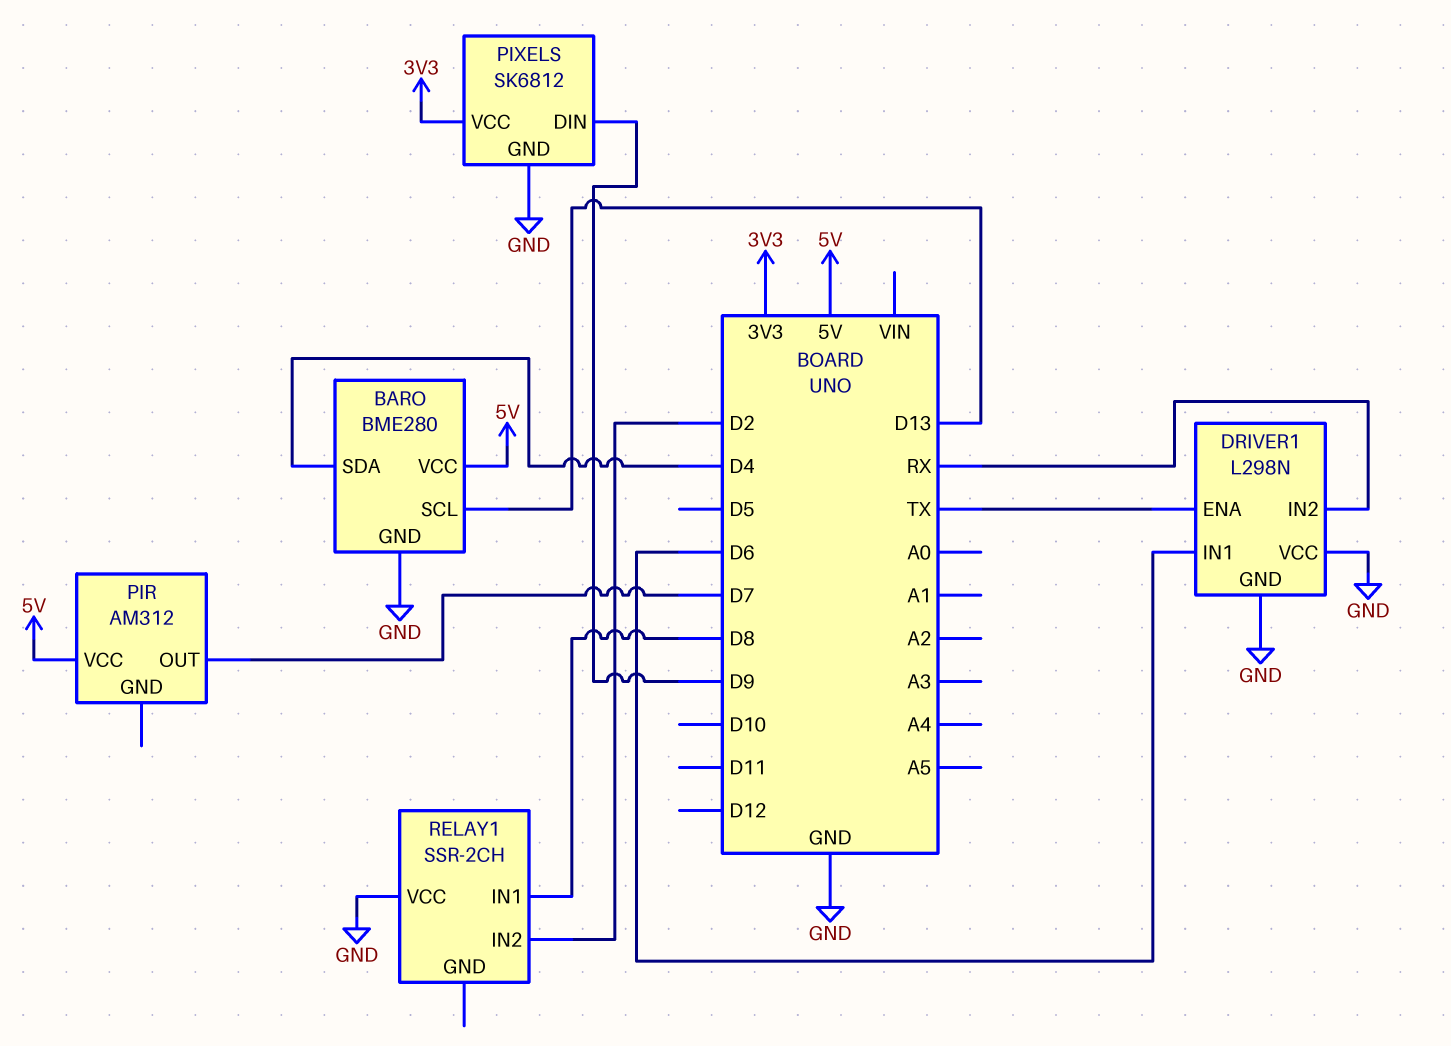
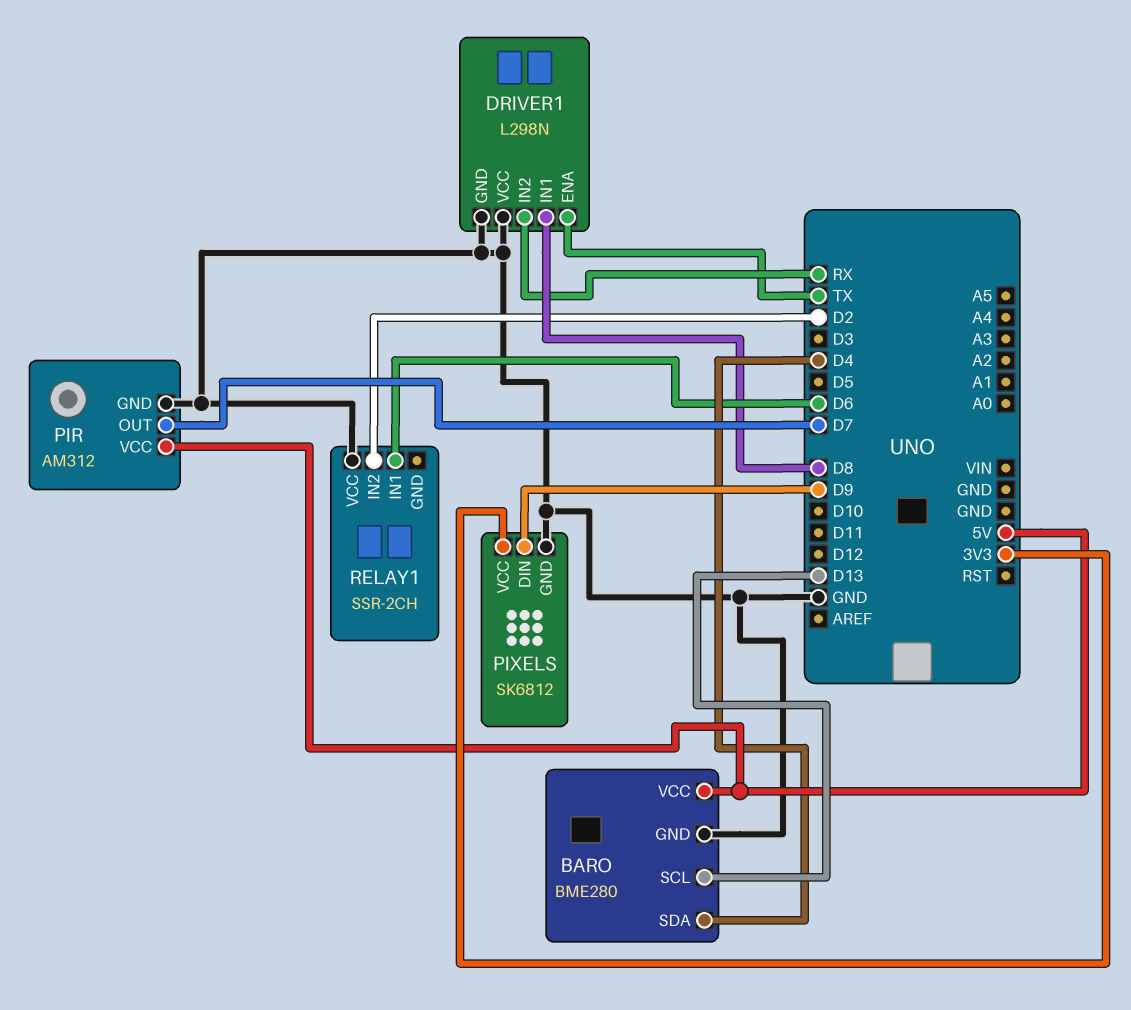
DRIVER1 pin IN1: D6 -> D8
PIR pin GND: none -> GND
RELAY1 pin IN1: D8 -> D6

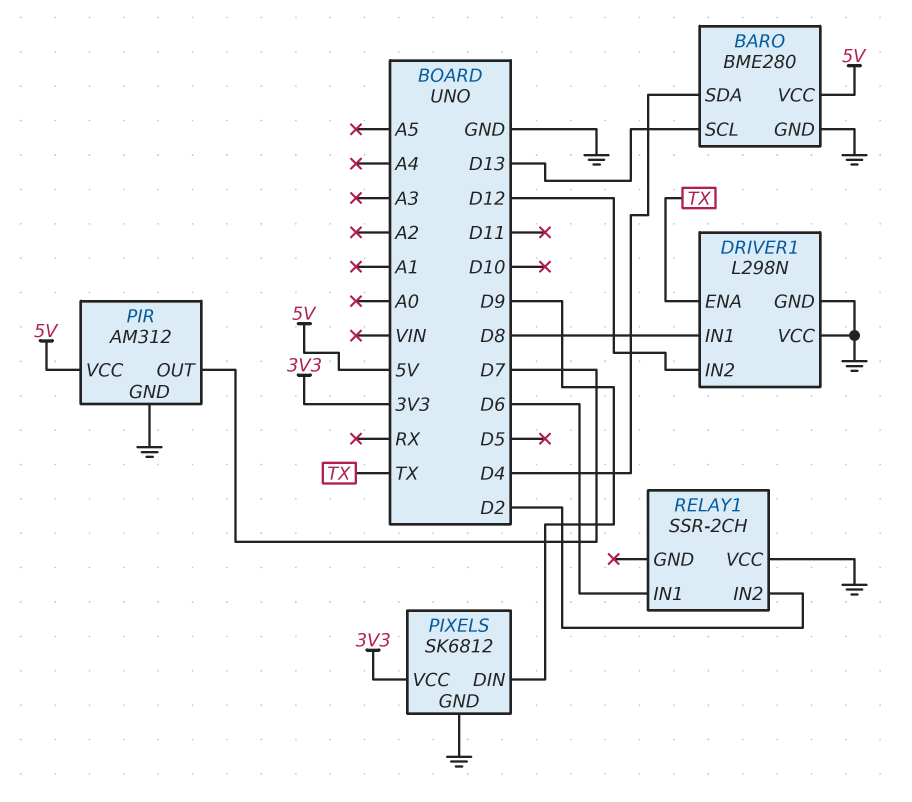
DRIVER1 pin IN2: RX -> D12

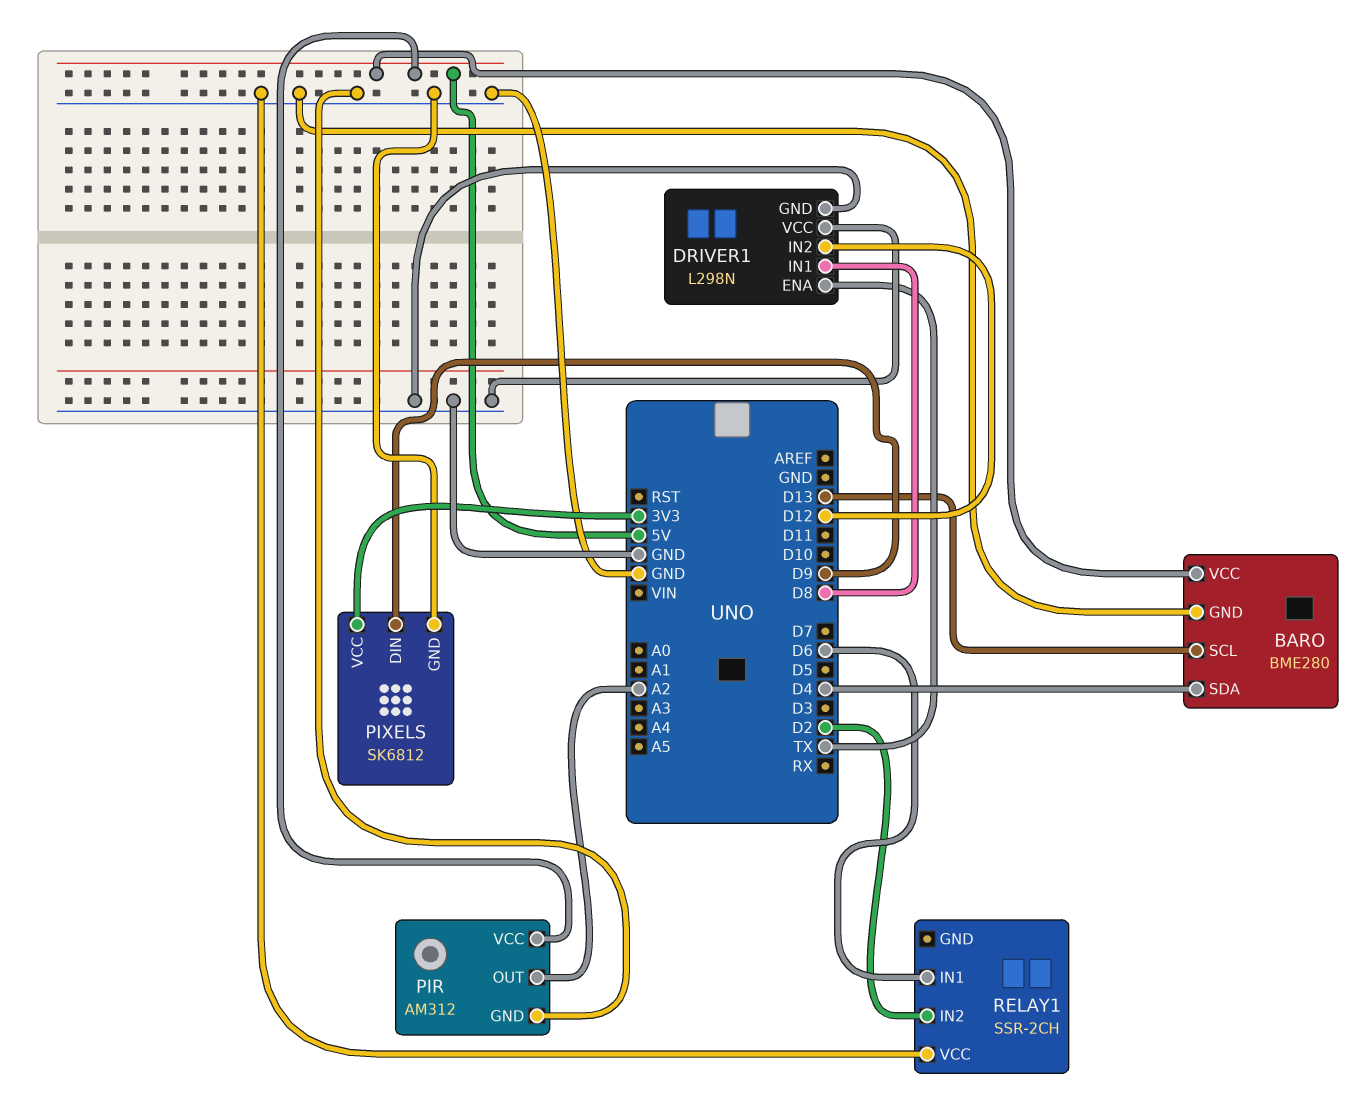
PIR pin OUT: D7 -> A2

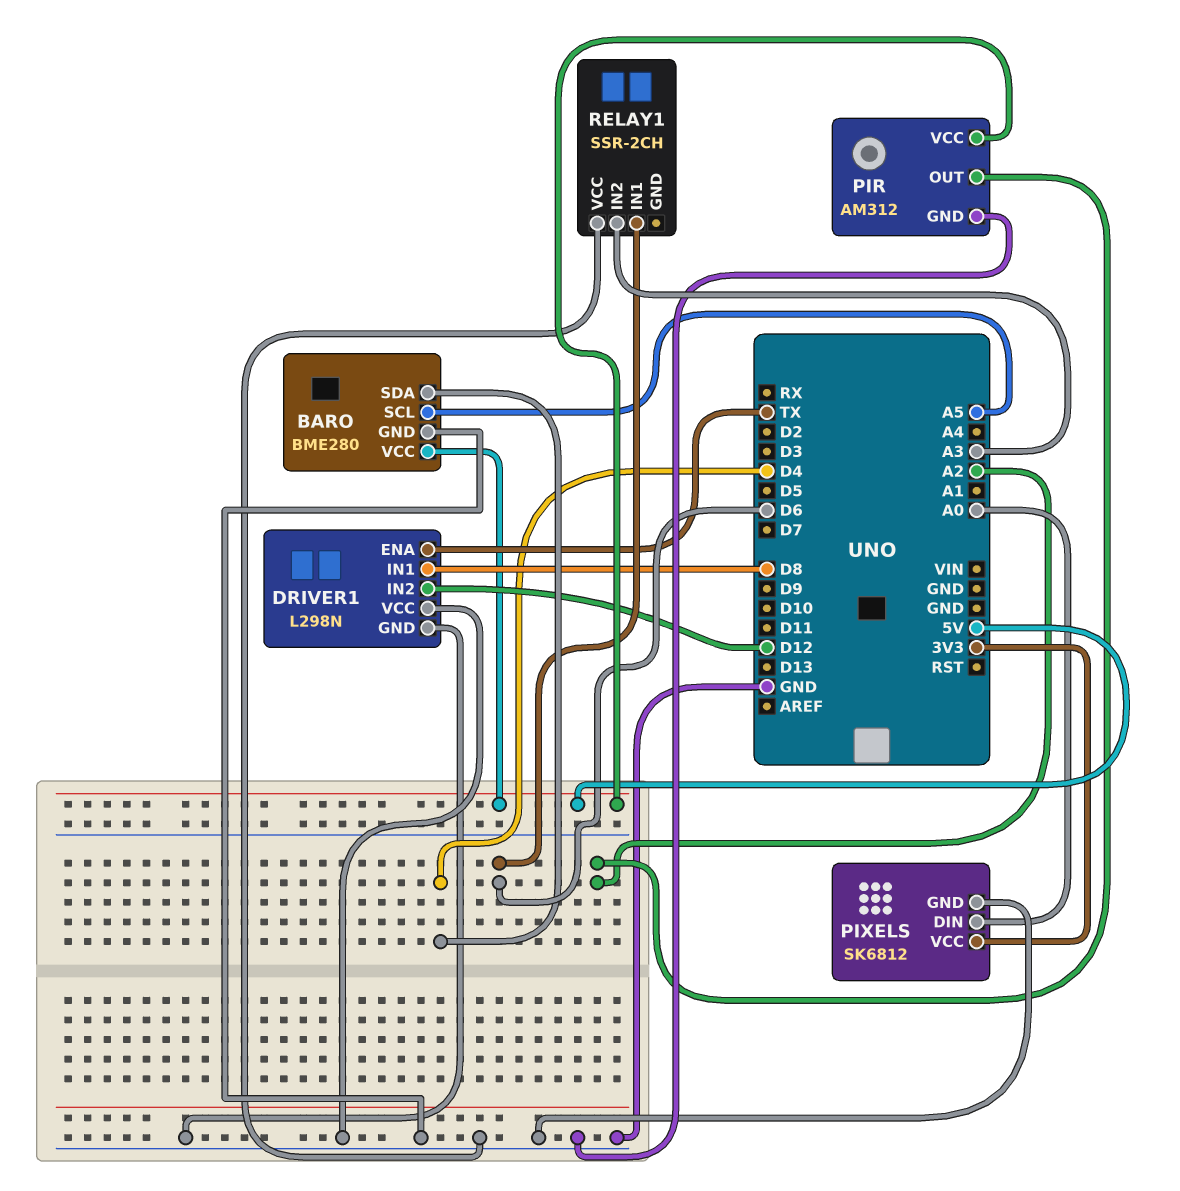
BARO pin SCL: D13 -> A5
PIXELS pin DIN: D9 -> A0
RELAY1 pin IN2: D2 -> A3

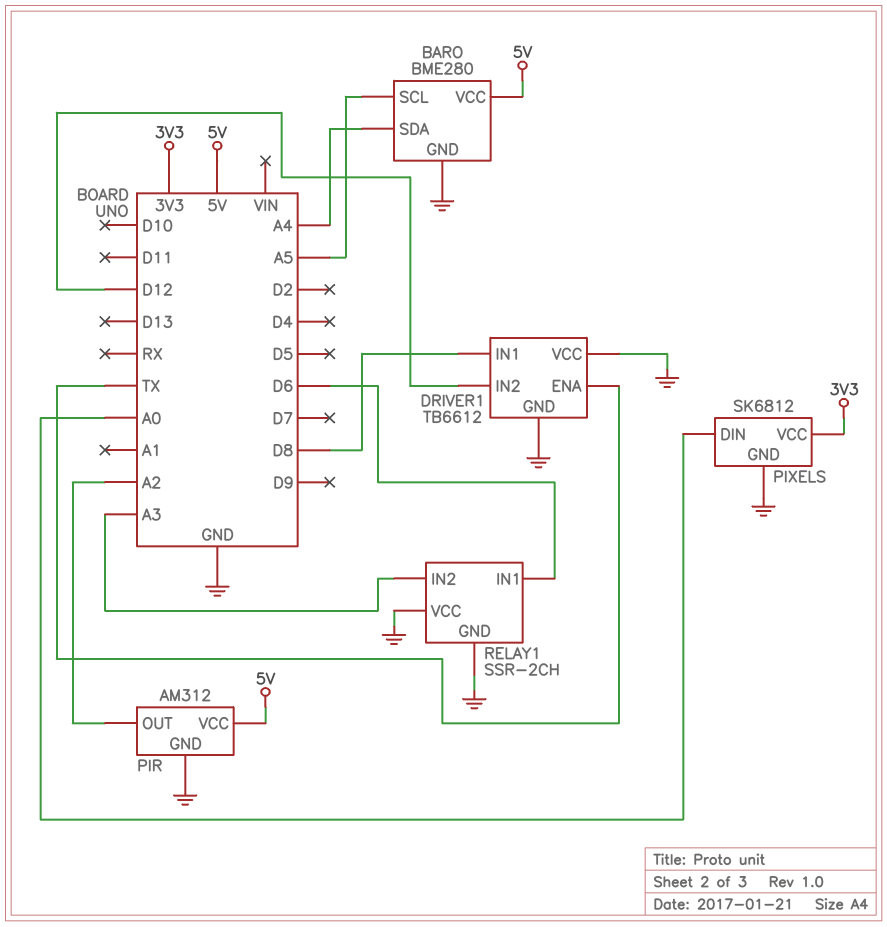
BARO pin SDA: D4 -> A4
DRIVER1: L298N -> TB6612
RELAY1 pin GND: none -> GND

